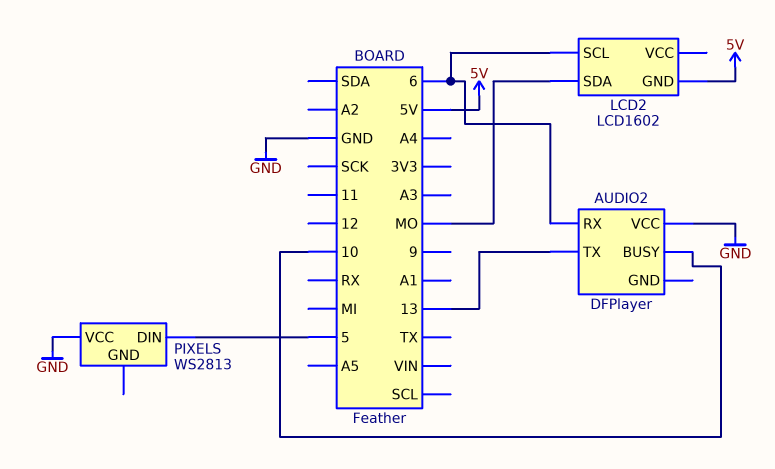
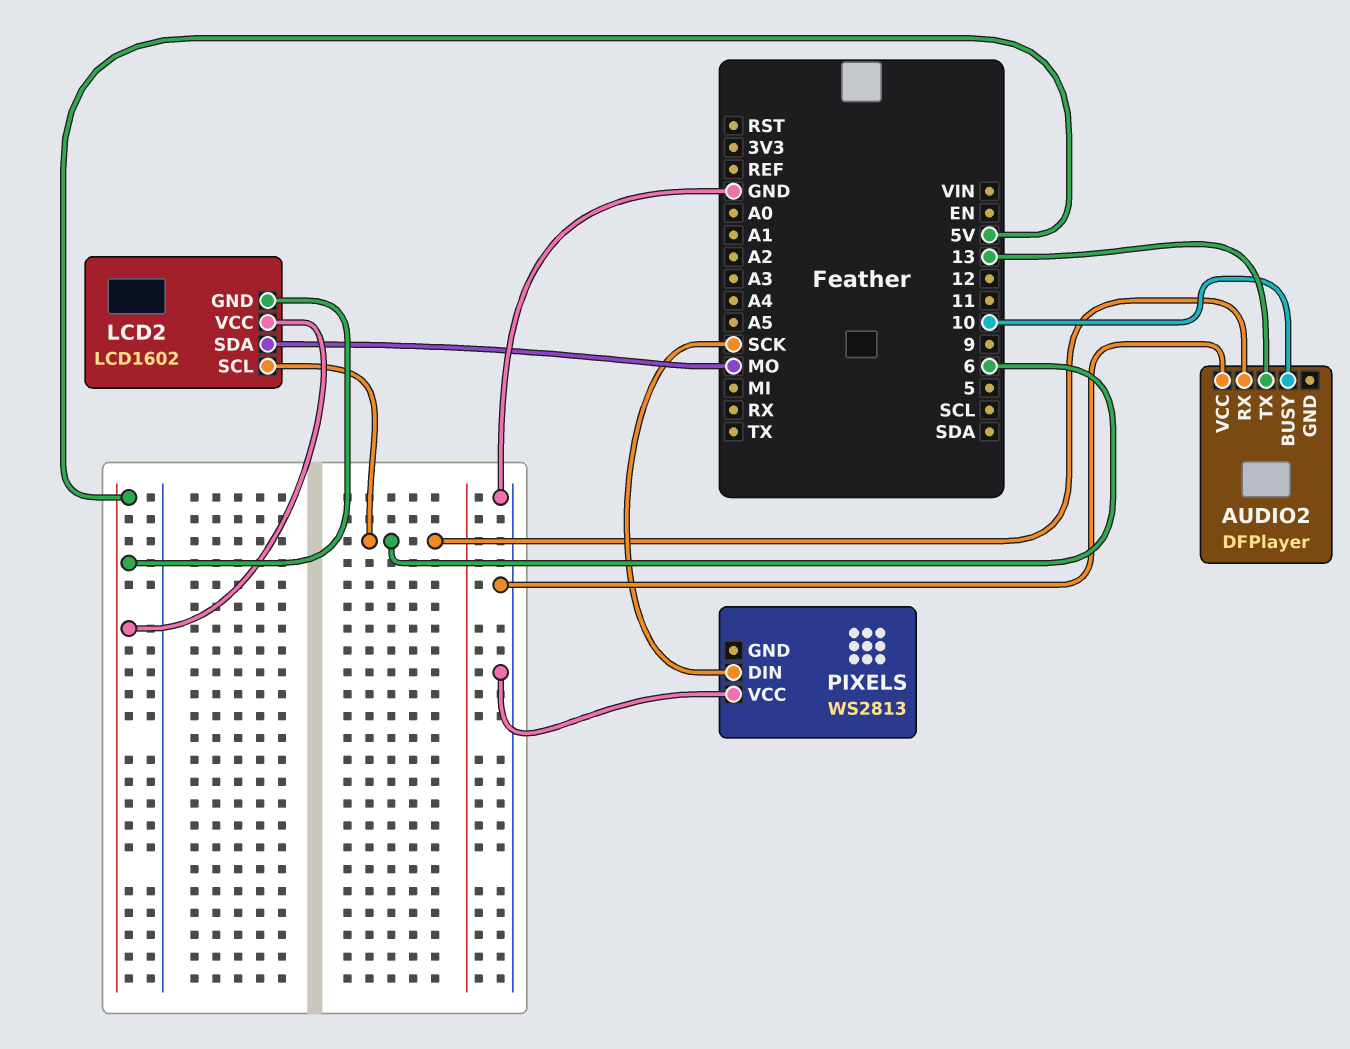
LCD2 pin VCC: none -> 5V
PIXELS pin DIN: 5 -> SCK

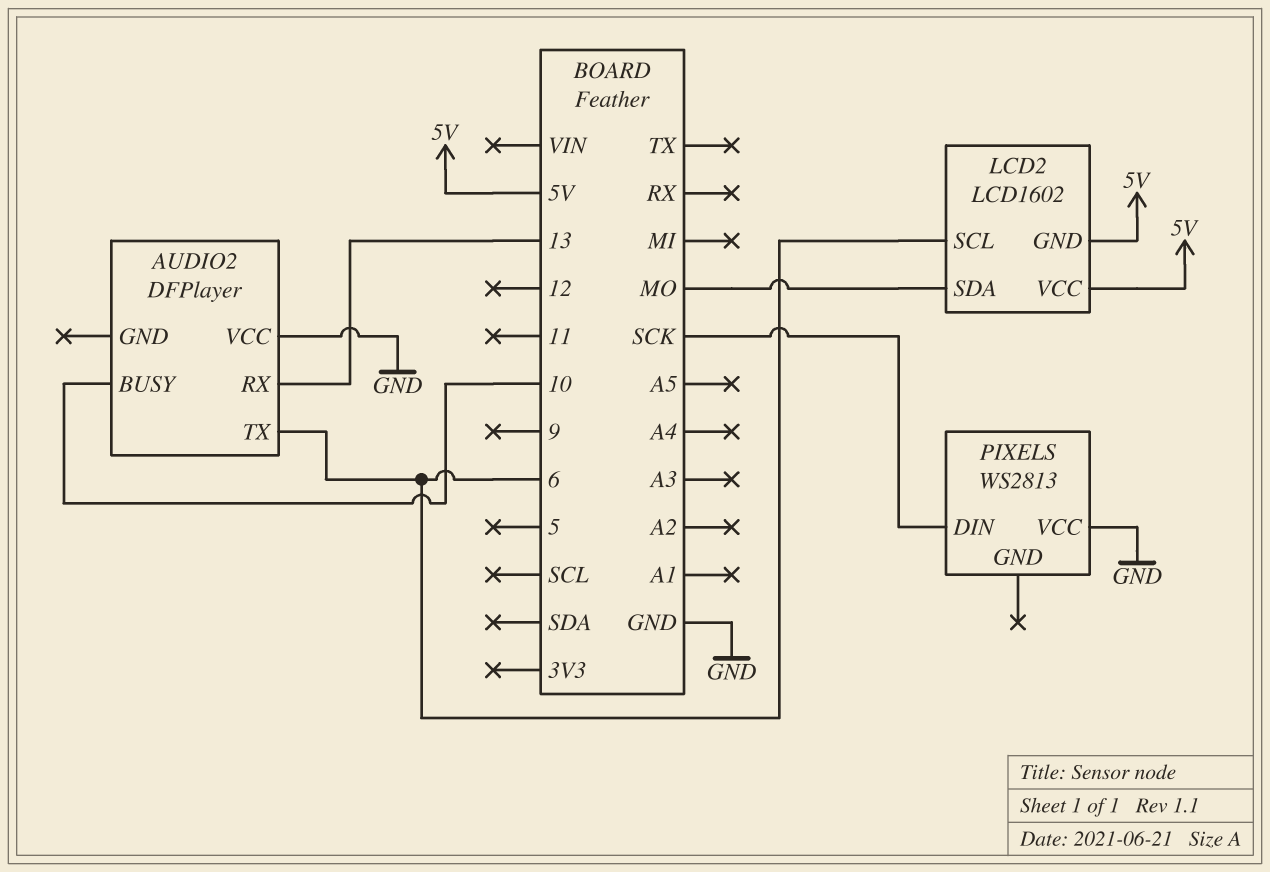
AUDIO2 pin RX: 6 -> 13
AUDIO2 pin TX: 13 -> 6

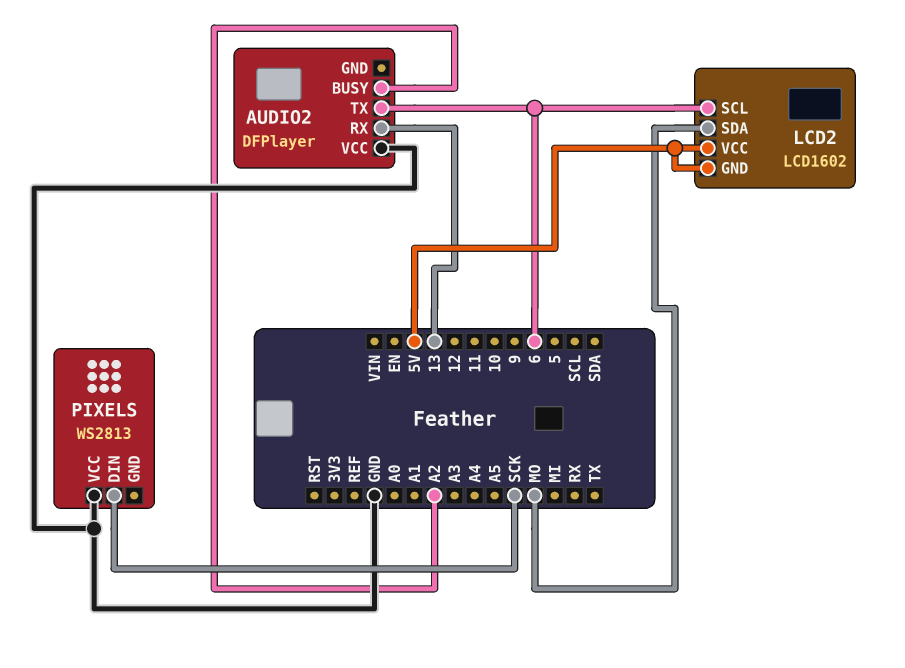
AUDIO2 pin BUSY: 10 -> A2

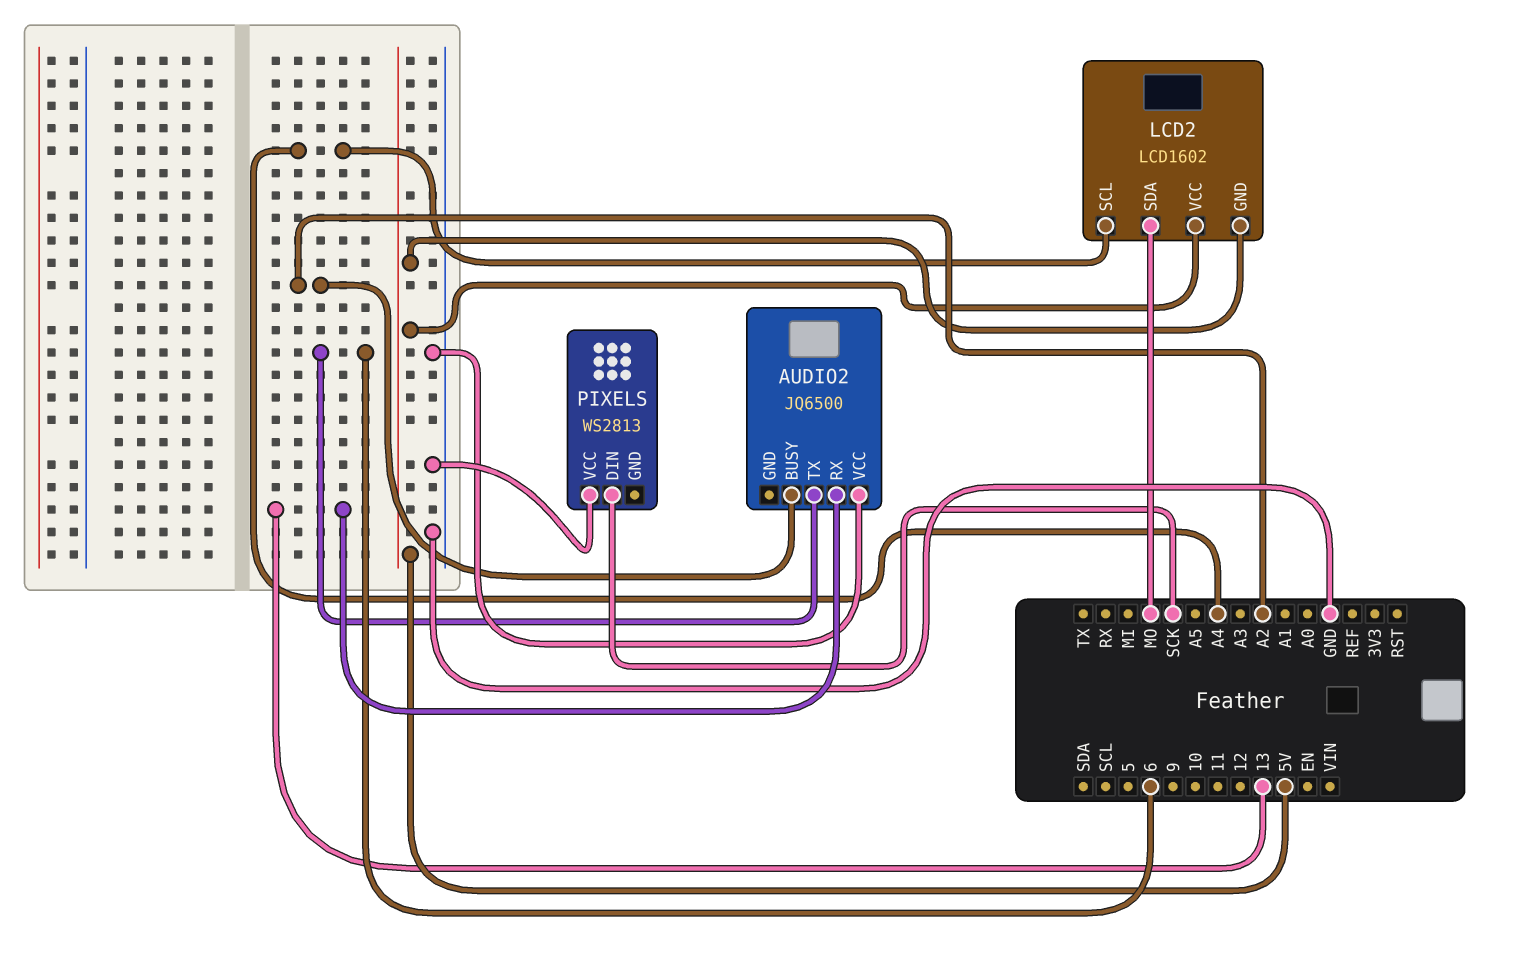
AUDIO2: DFPlayer -> JQ6500
LCD2 pin SCL: 6 -> A4

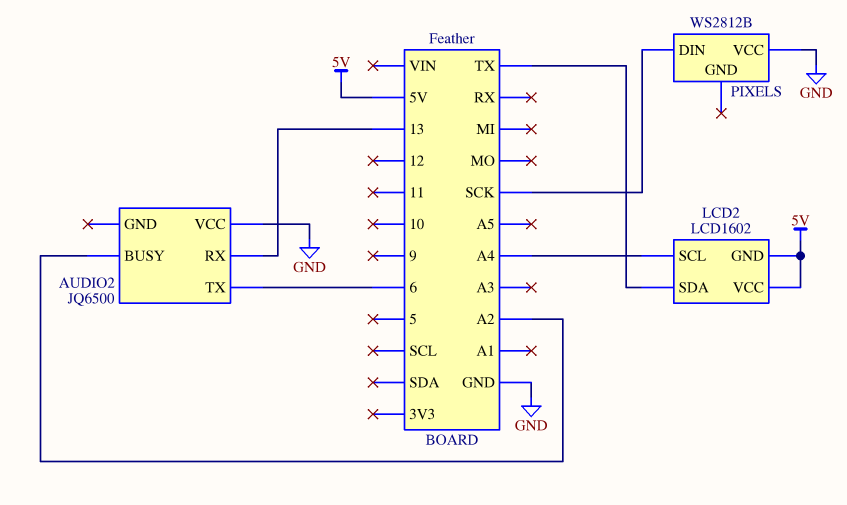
LCD2 pin SDA: MO -> TX
PIXELS: WS2813 -> WS2812B

